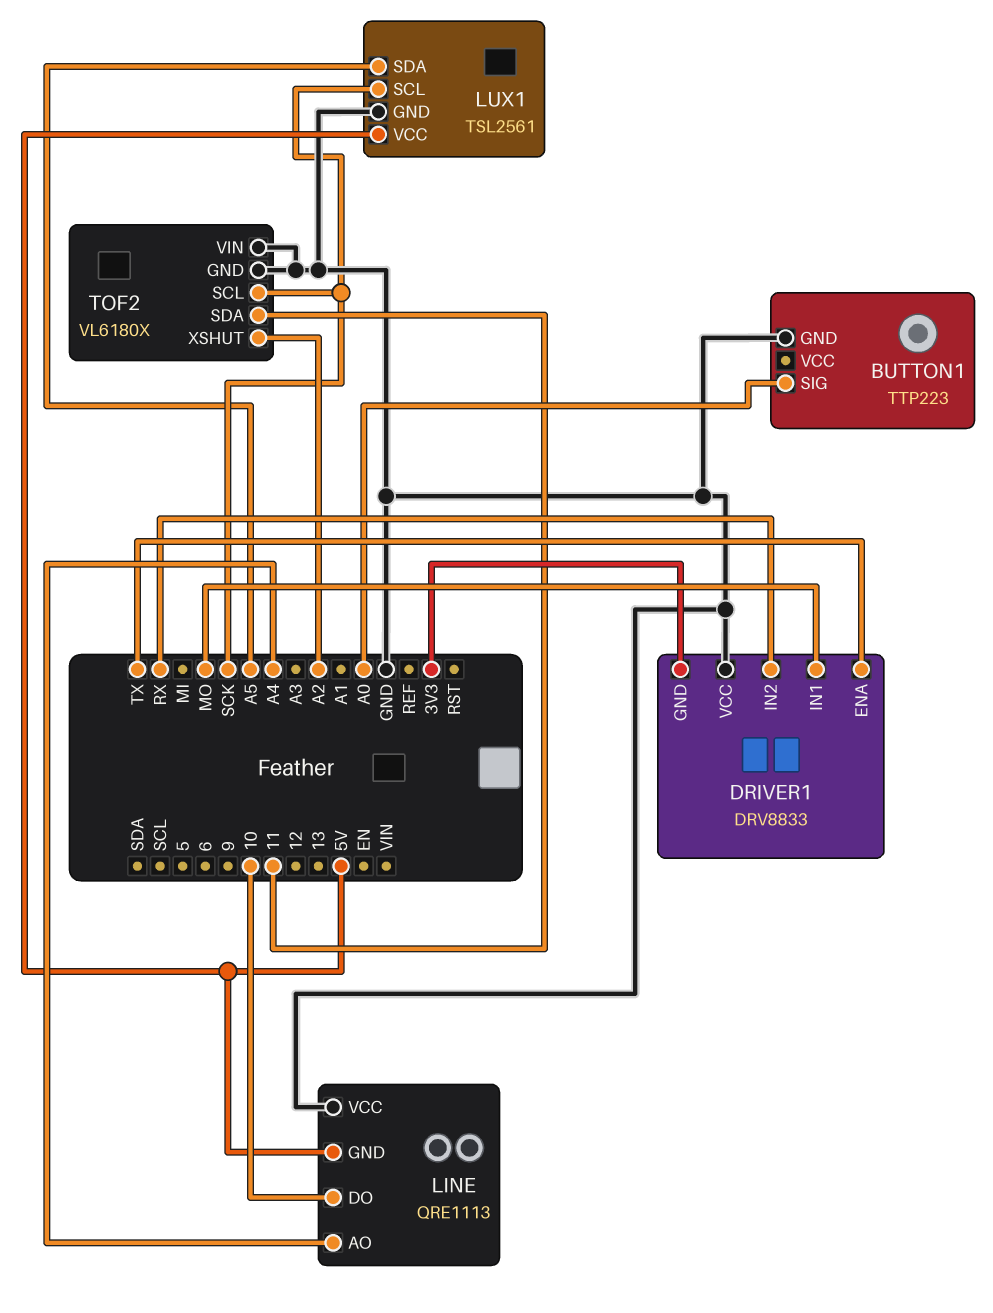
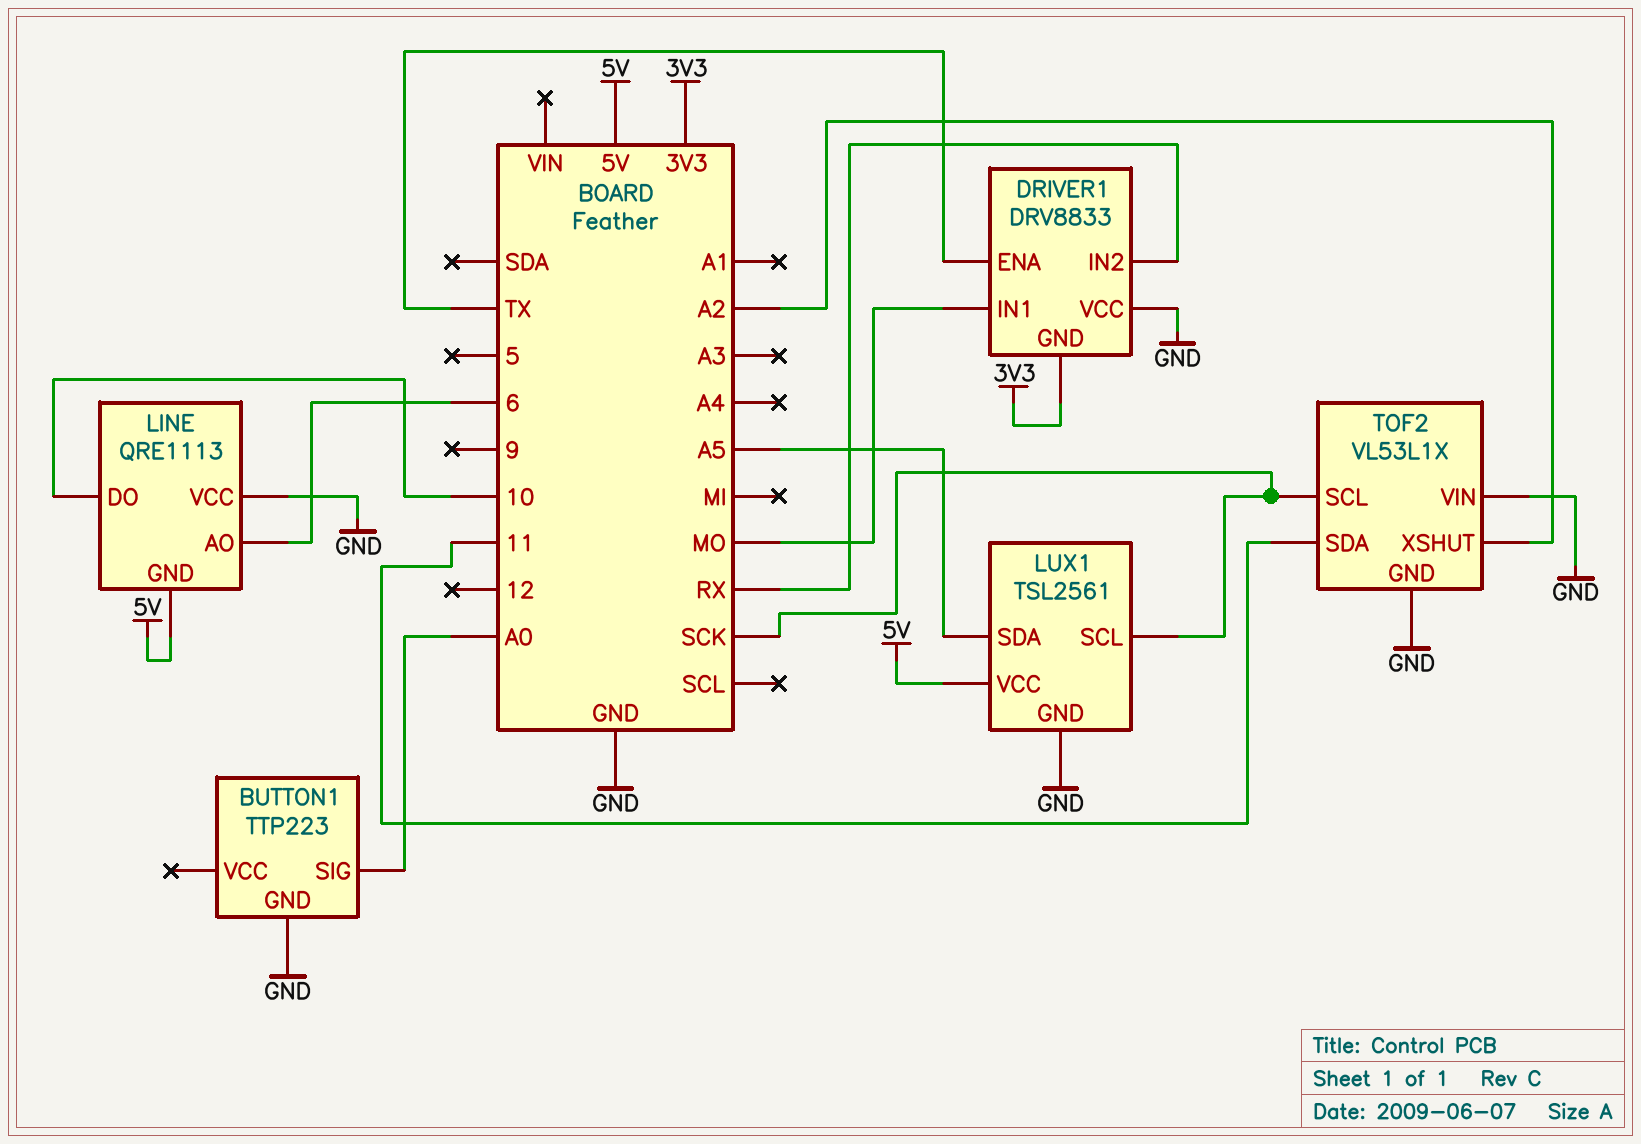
LINE pin AO: A4 -> 6
TOF2: VL6180X -> VL53L1X

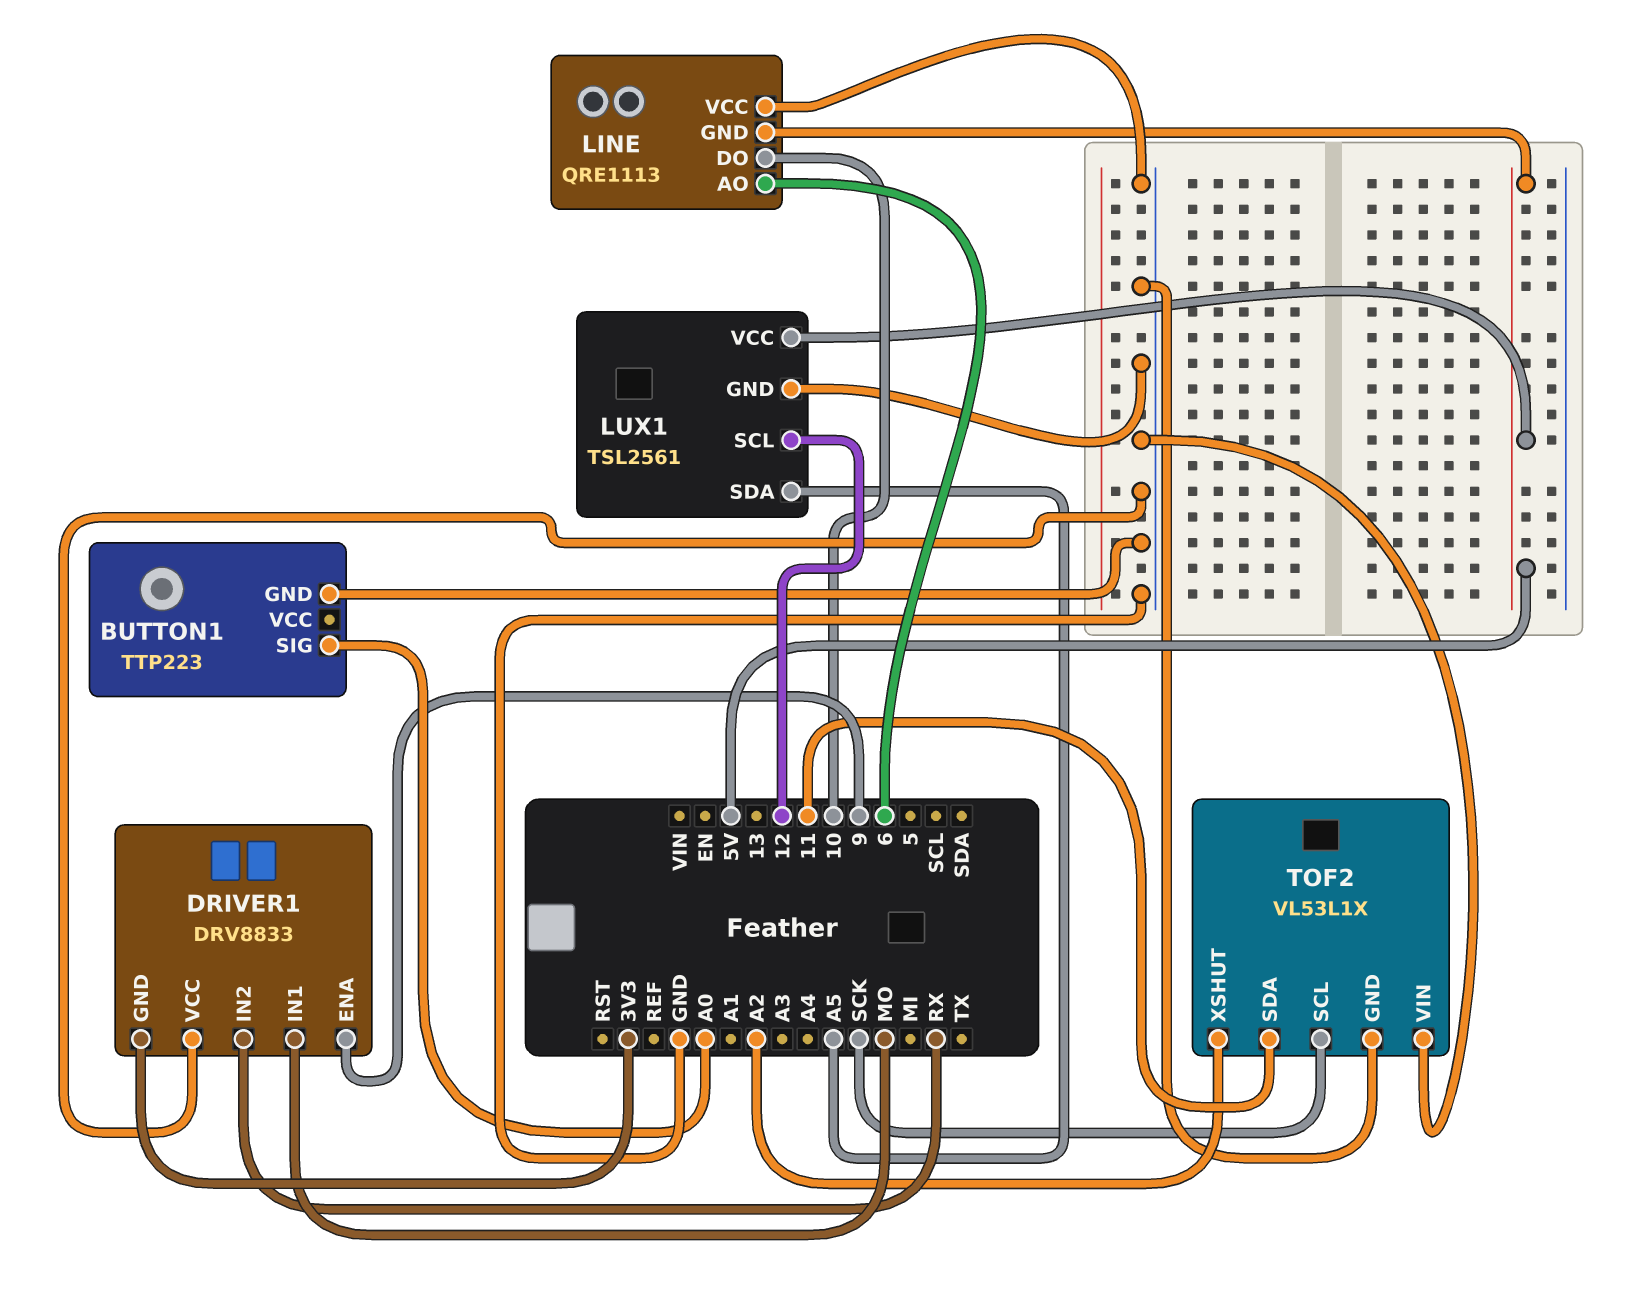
DRIVER1 pin ENA: TX -> 9
LUX1 pin SCL: SCK -> 12

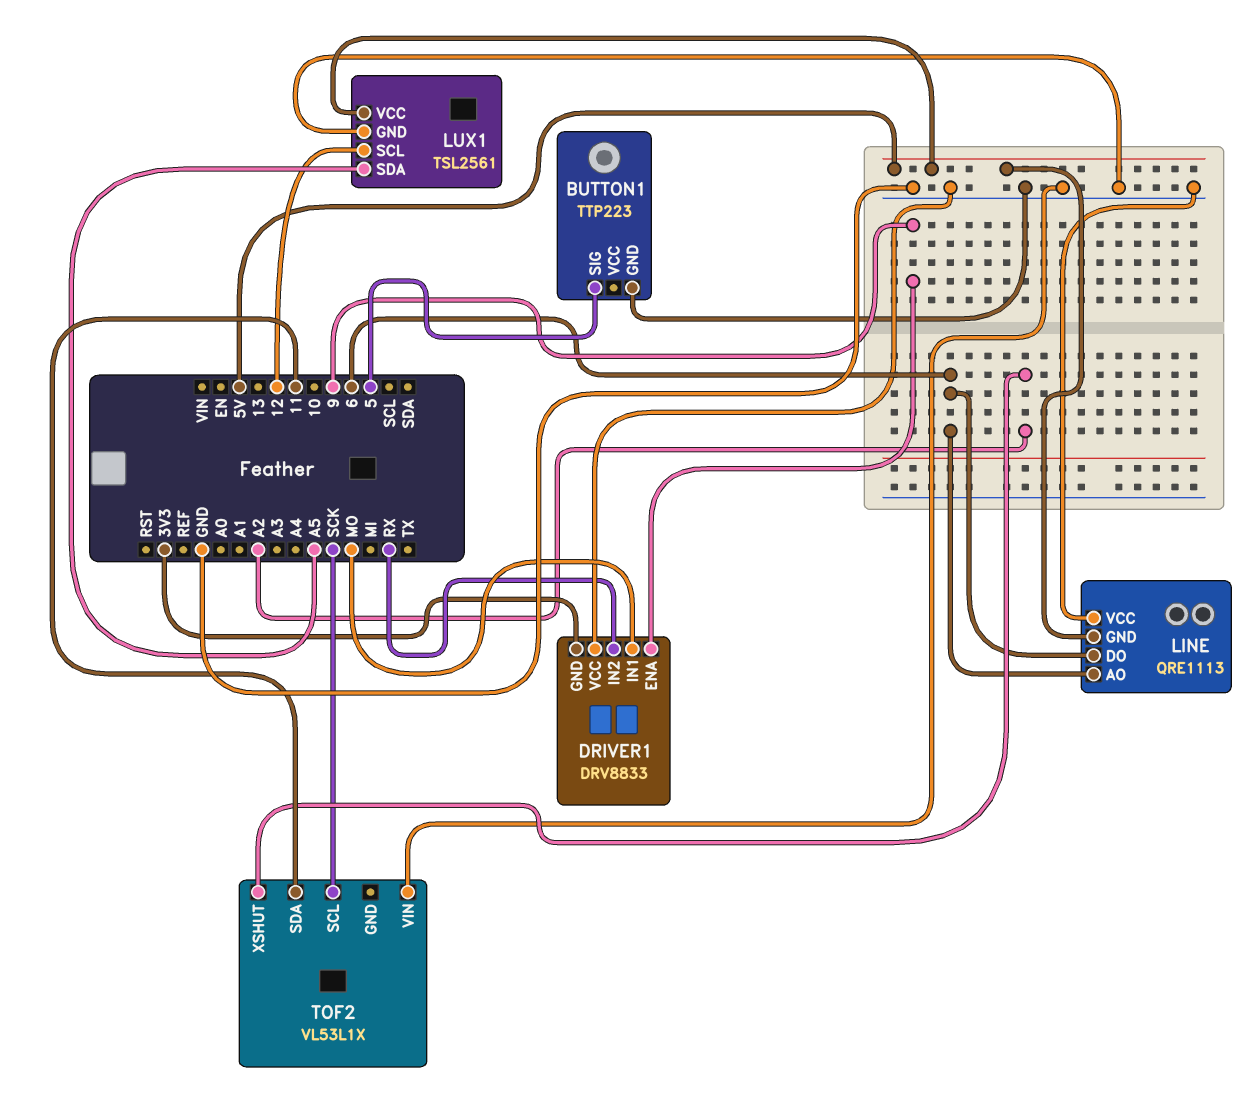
BUTTON1 pin SIG: A0 -> 5
LINE pin DO: 10 -> 6
TOF2 pin GND: GND -> none

